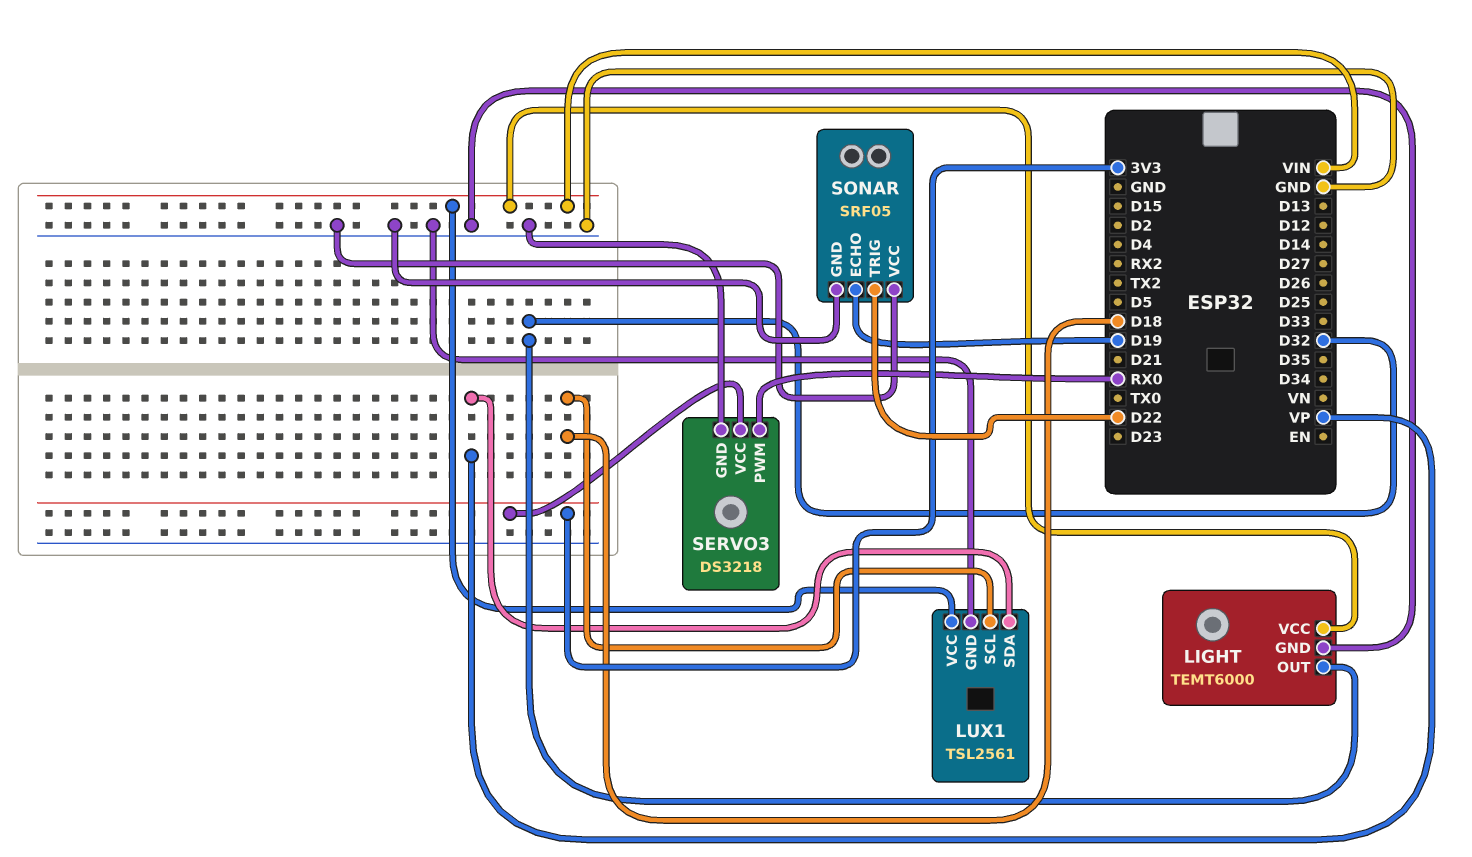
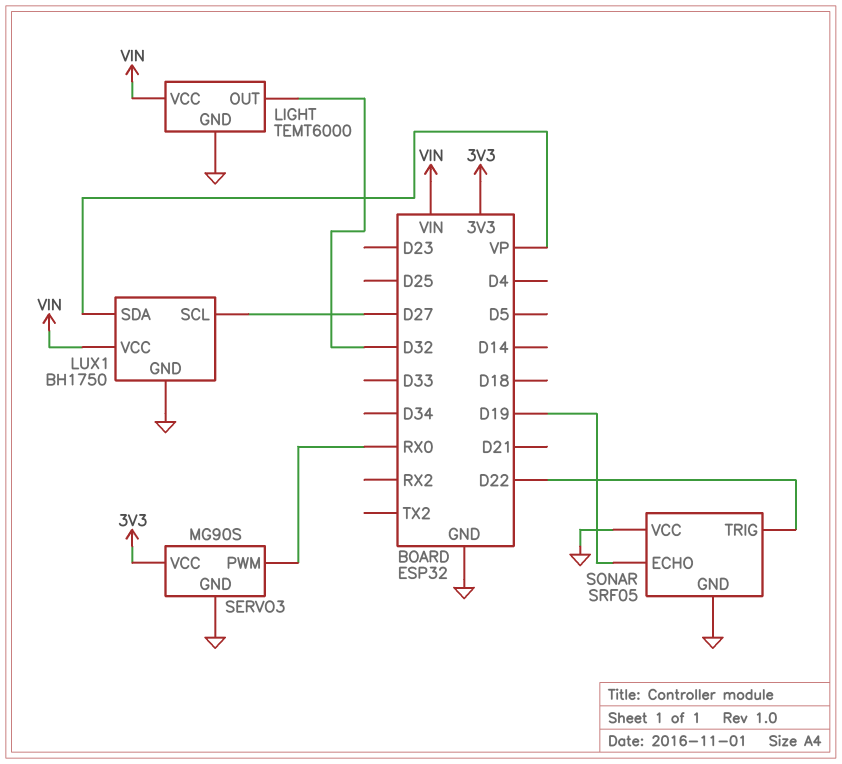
LUX1: TSL2561 -> BH1750
LUX1 pin SCL: D18 -> D27
SERVO3: DS3218 -> MG90S

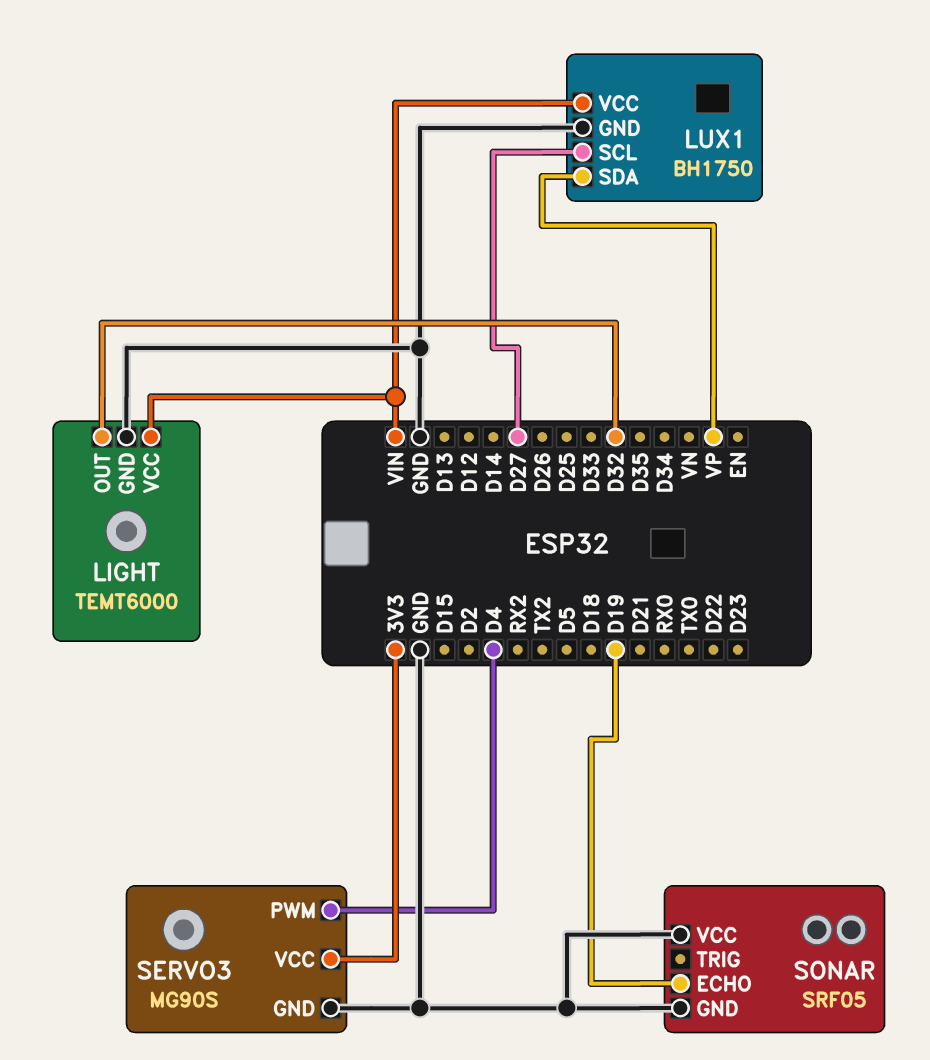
SERVO3 pin PWM: RX0 -> D4
SONAR pin TRIG: D22 -> none

